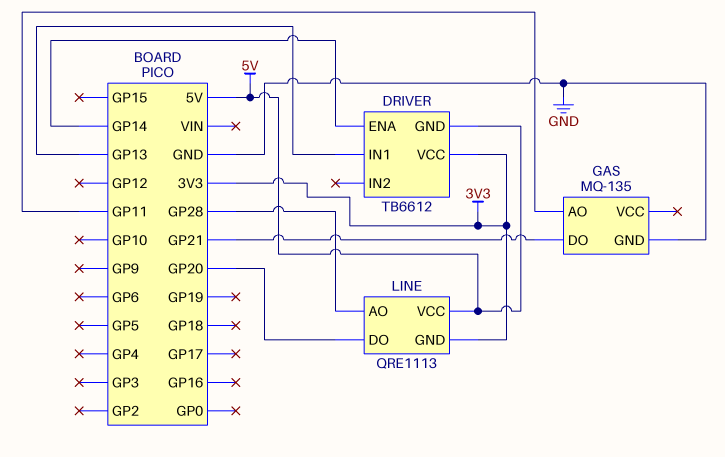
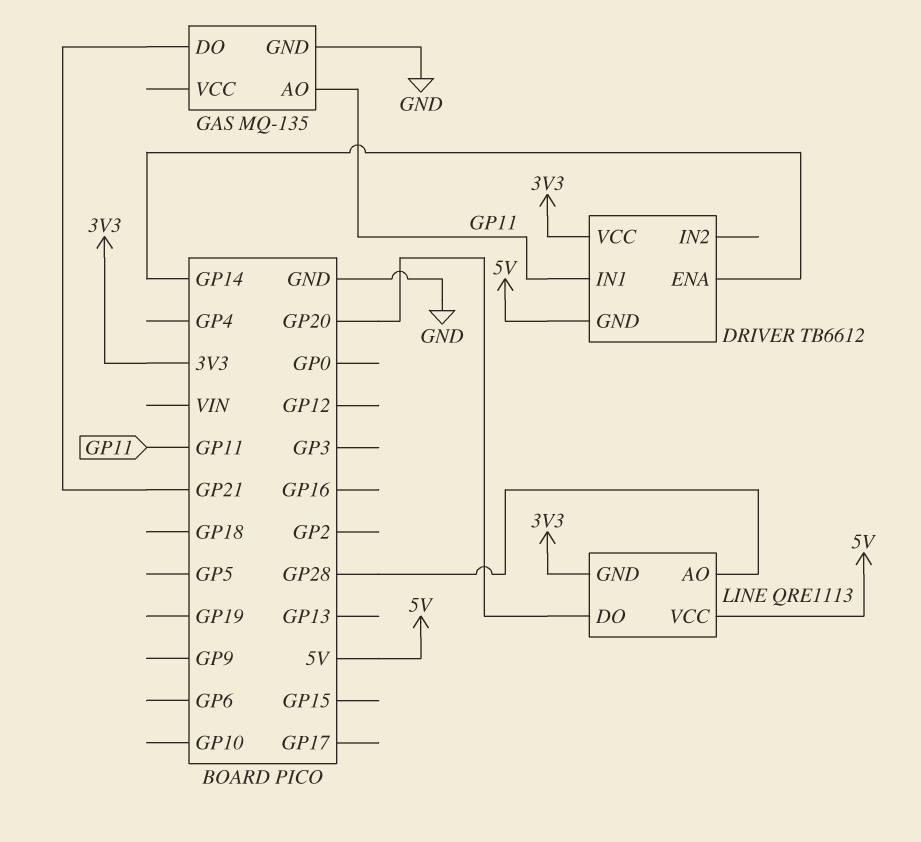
DRIVER pin IN1: GP13 -> GP11

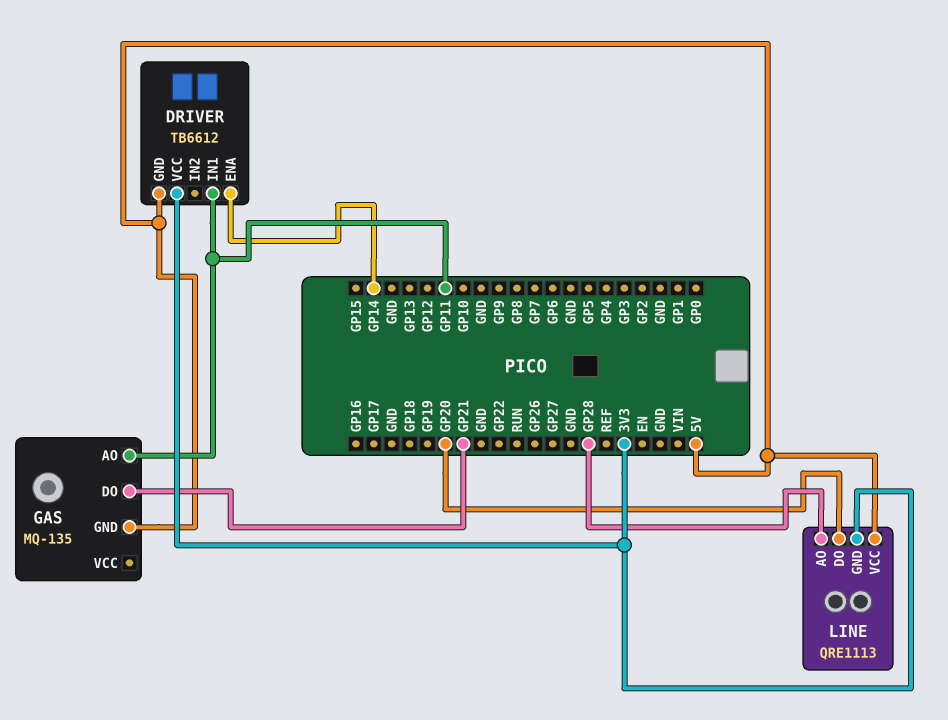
GAS pin GND: GND -> 5V

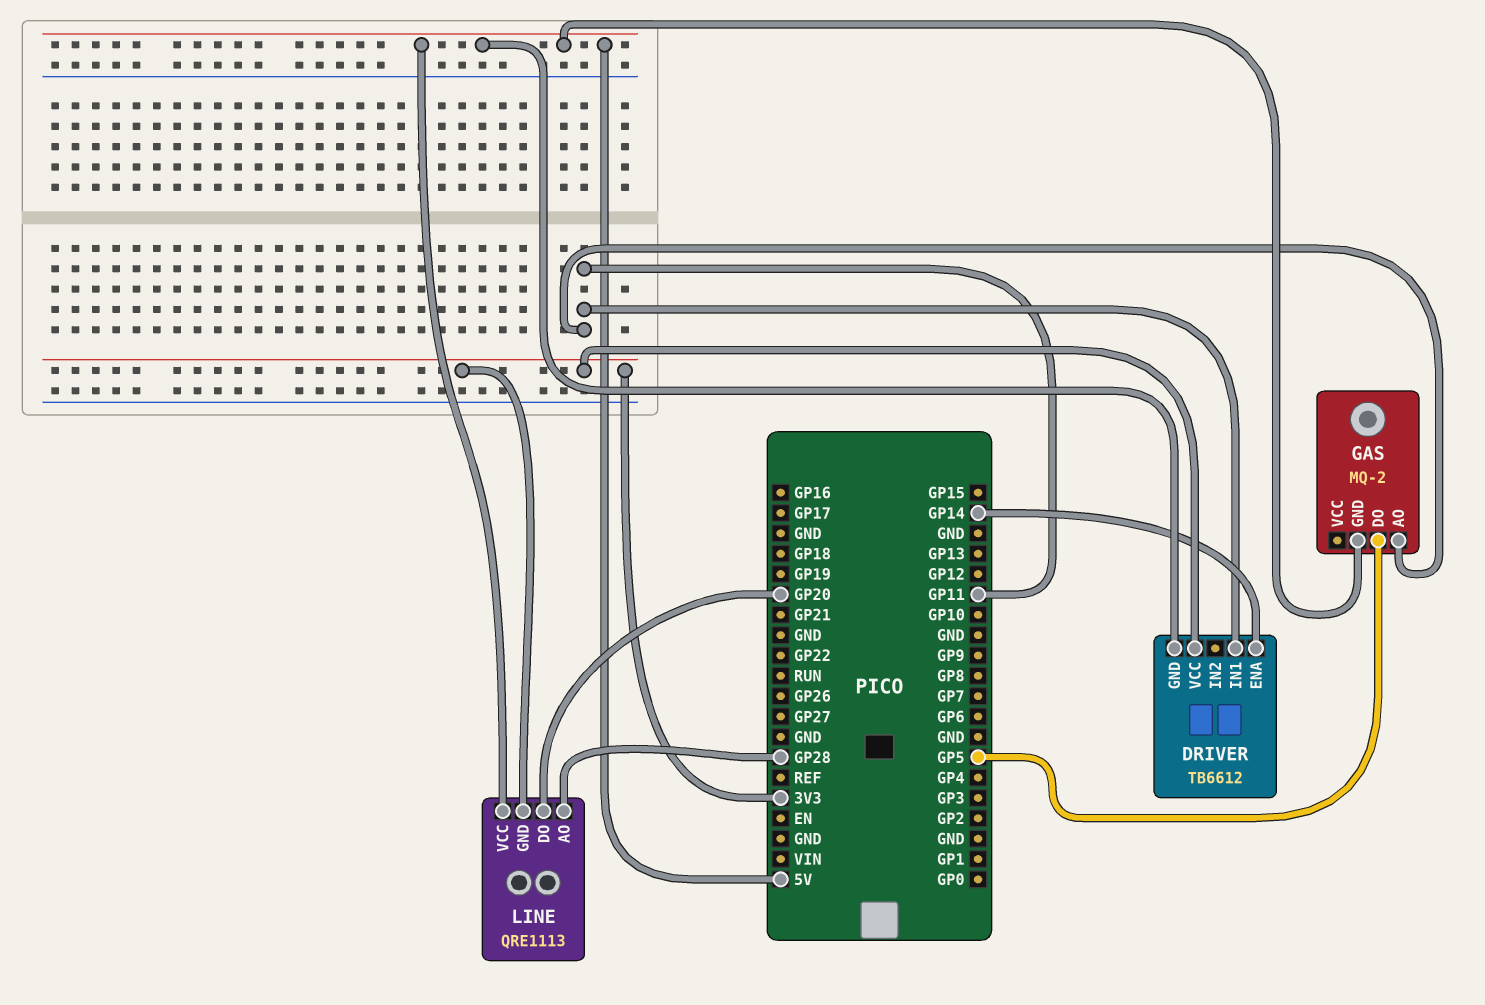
GAS: MQ-135 -> MQ-2
GAS pin DO: GP21 -> GP5

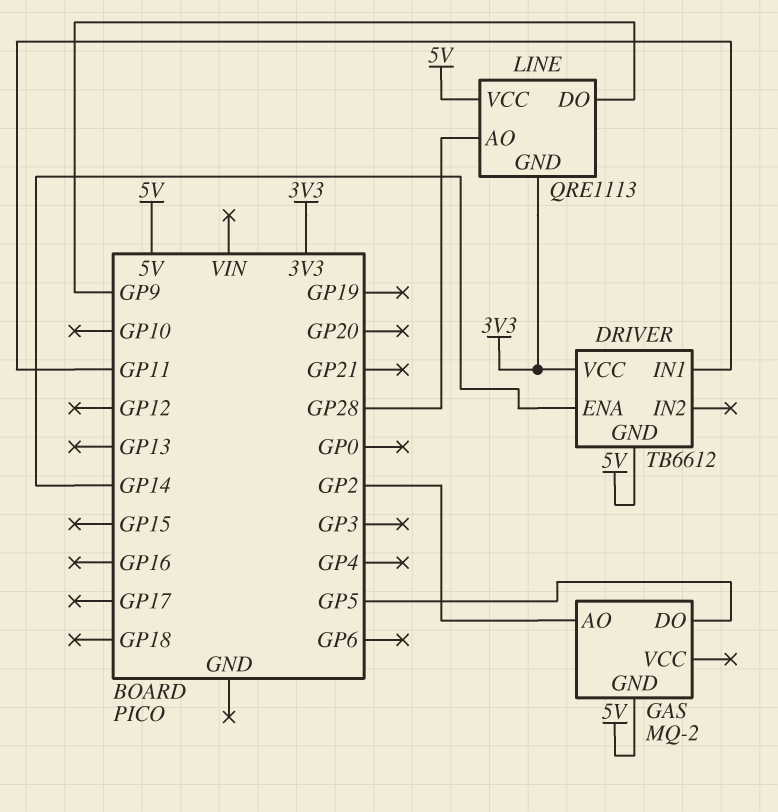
GAS pin AO: GP11 -> GP2
LINE pin DO: GP20 -> GP9

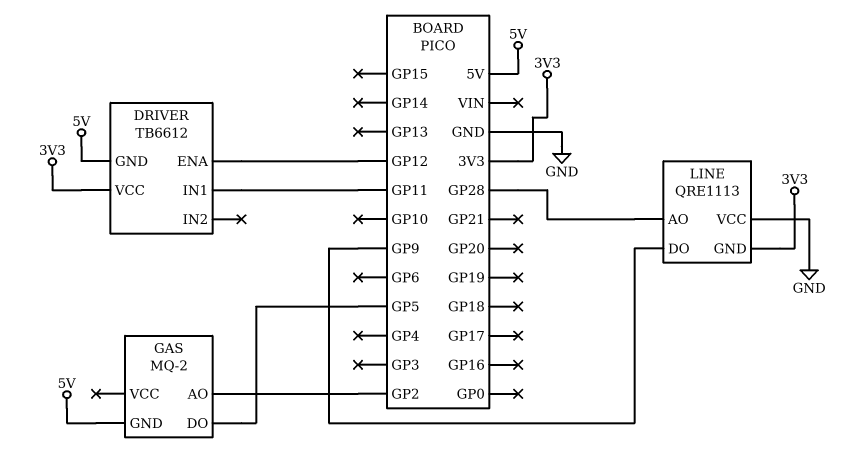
DRIVER pin ENA: GP14 -> GP12
LINE pin VCC: 5V -> GND

